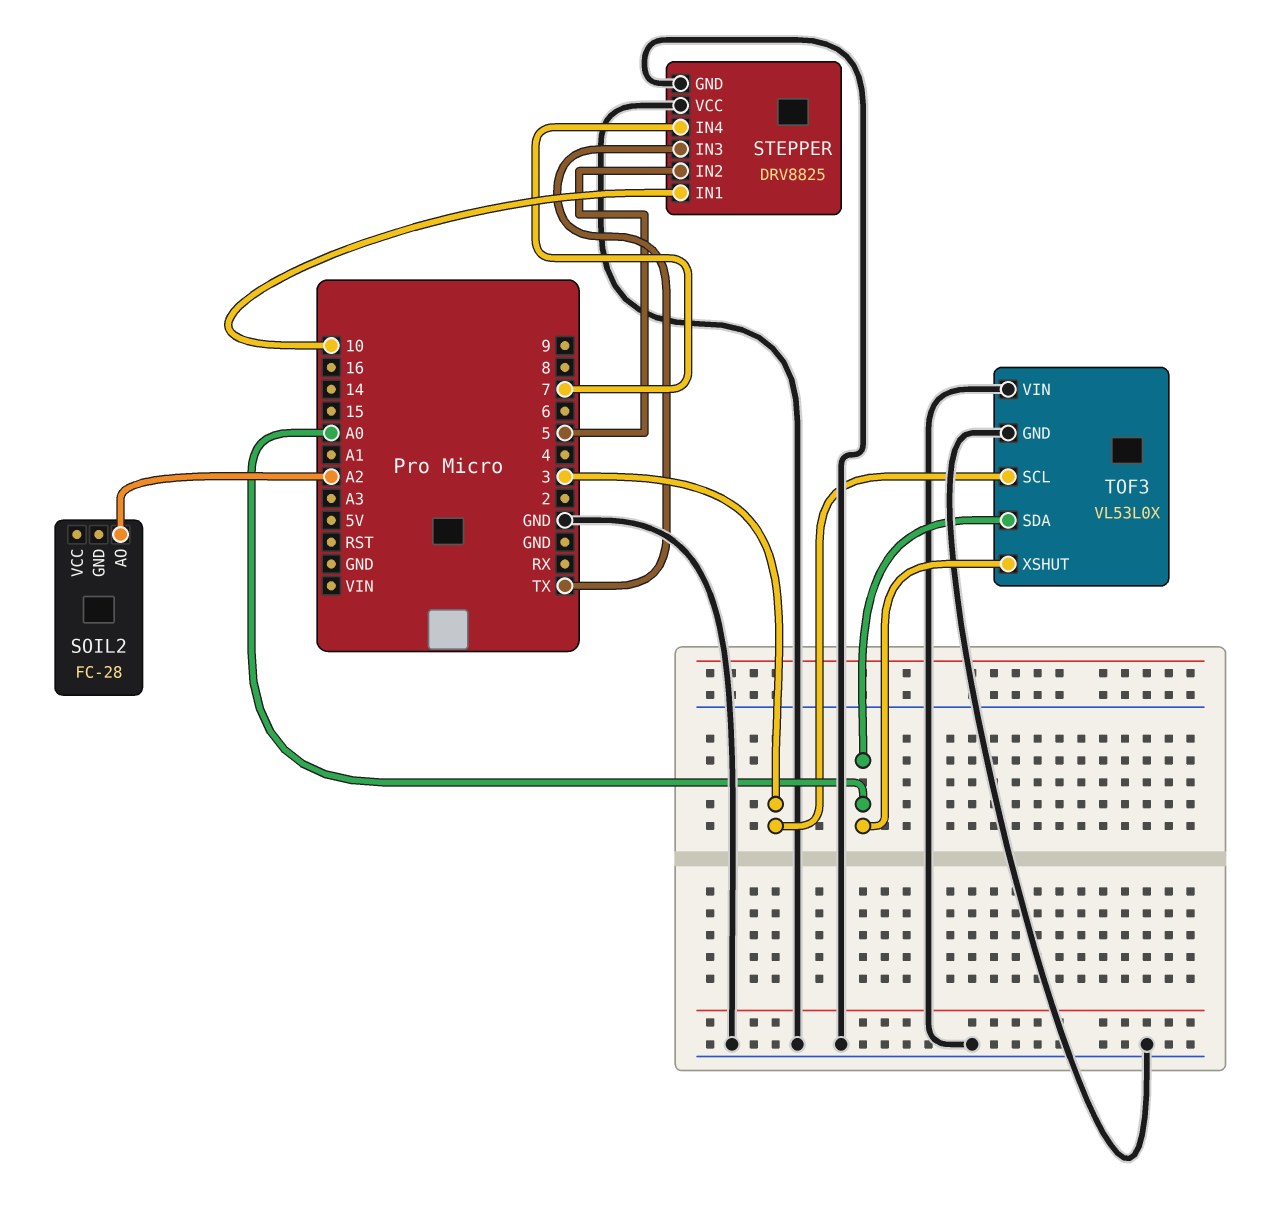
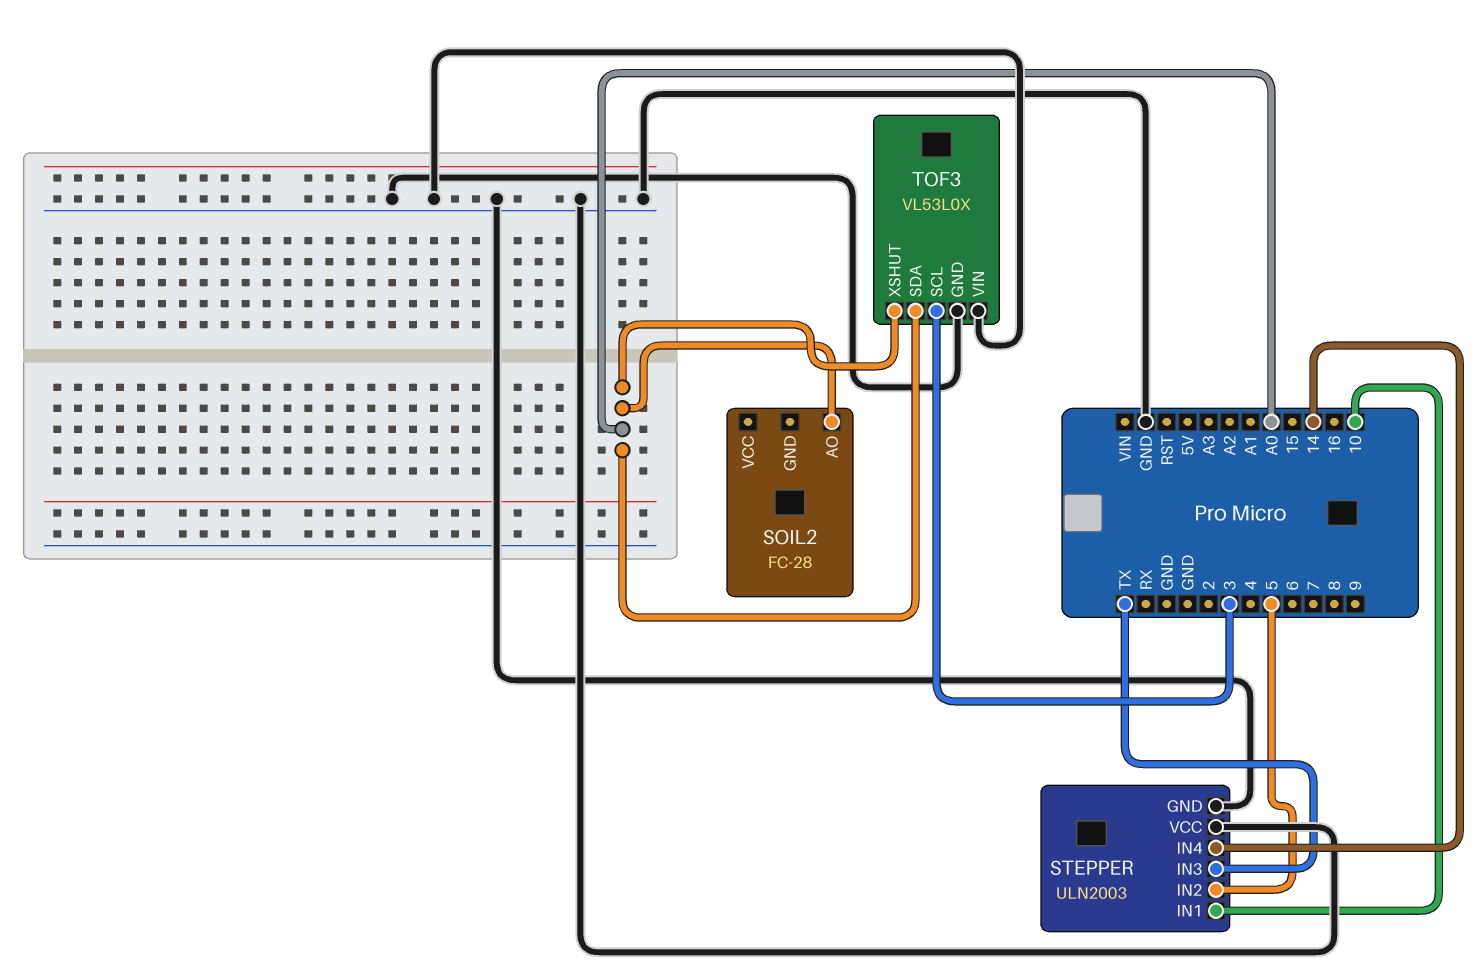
SOIL2 pin AO: A2 -> A0
STEPPER: DRV8825 -> ULN2003
STEPPER pin IN4: 7 -> 14

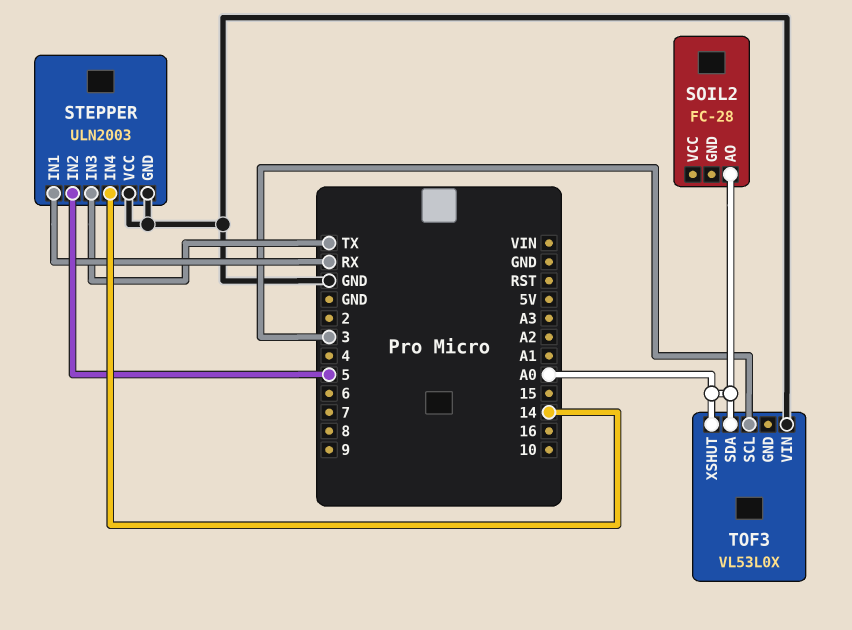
STEPPER pin IN1: 10 -> RX
TOF3 pin GND: GND -> none

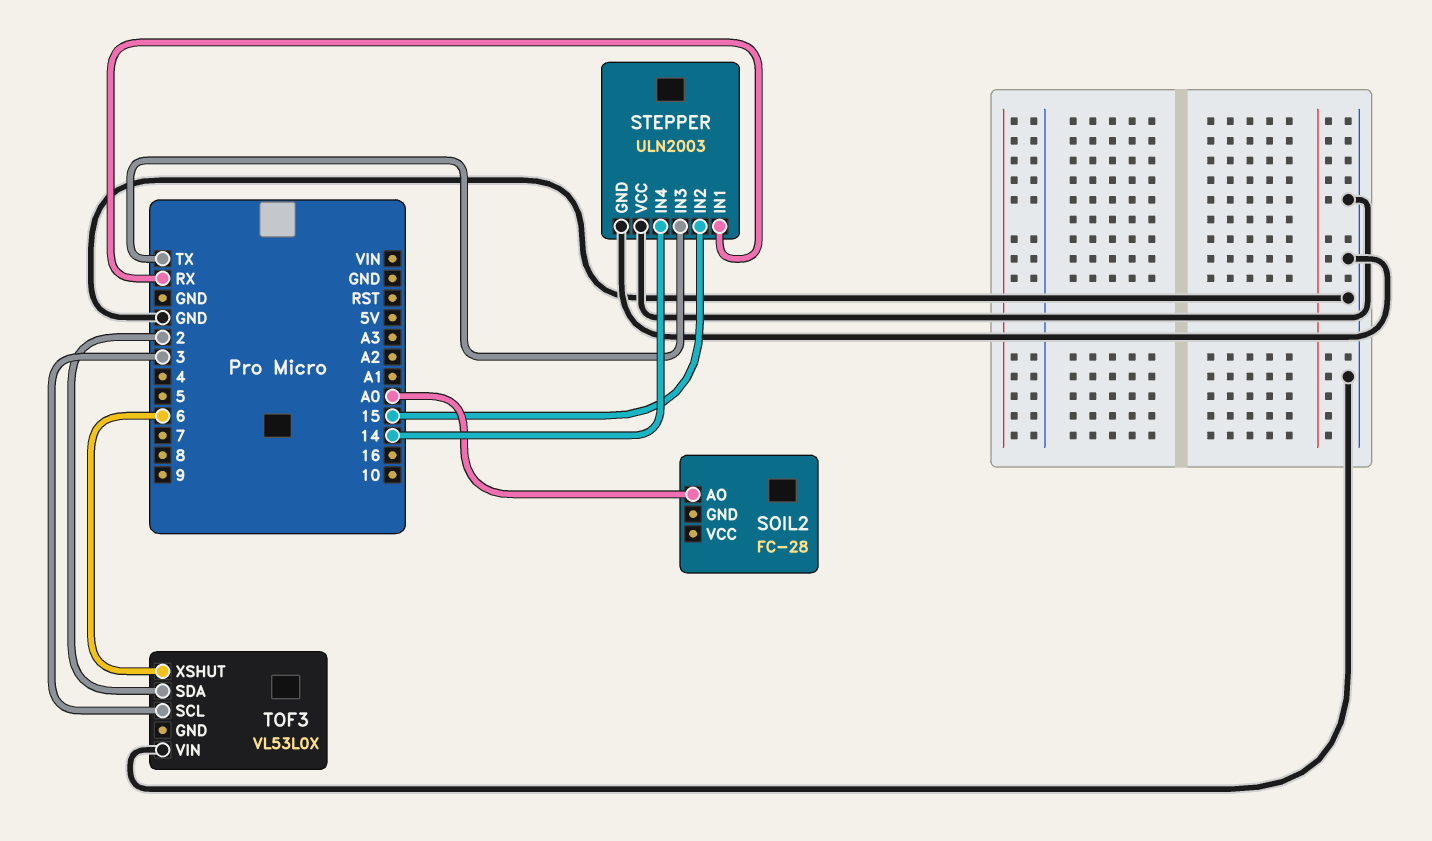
STEPPER pin IN2: 5 -> 15
TOF3 pin SDA: A0 -> 2
TOF3 pin XSHUT: A0 -> 6

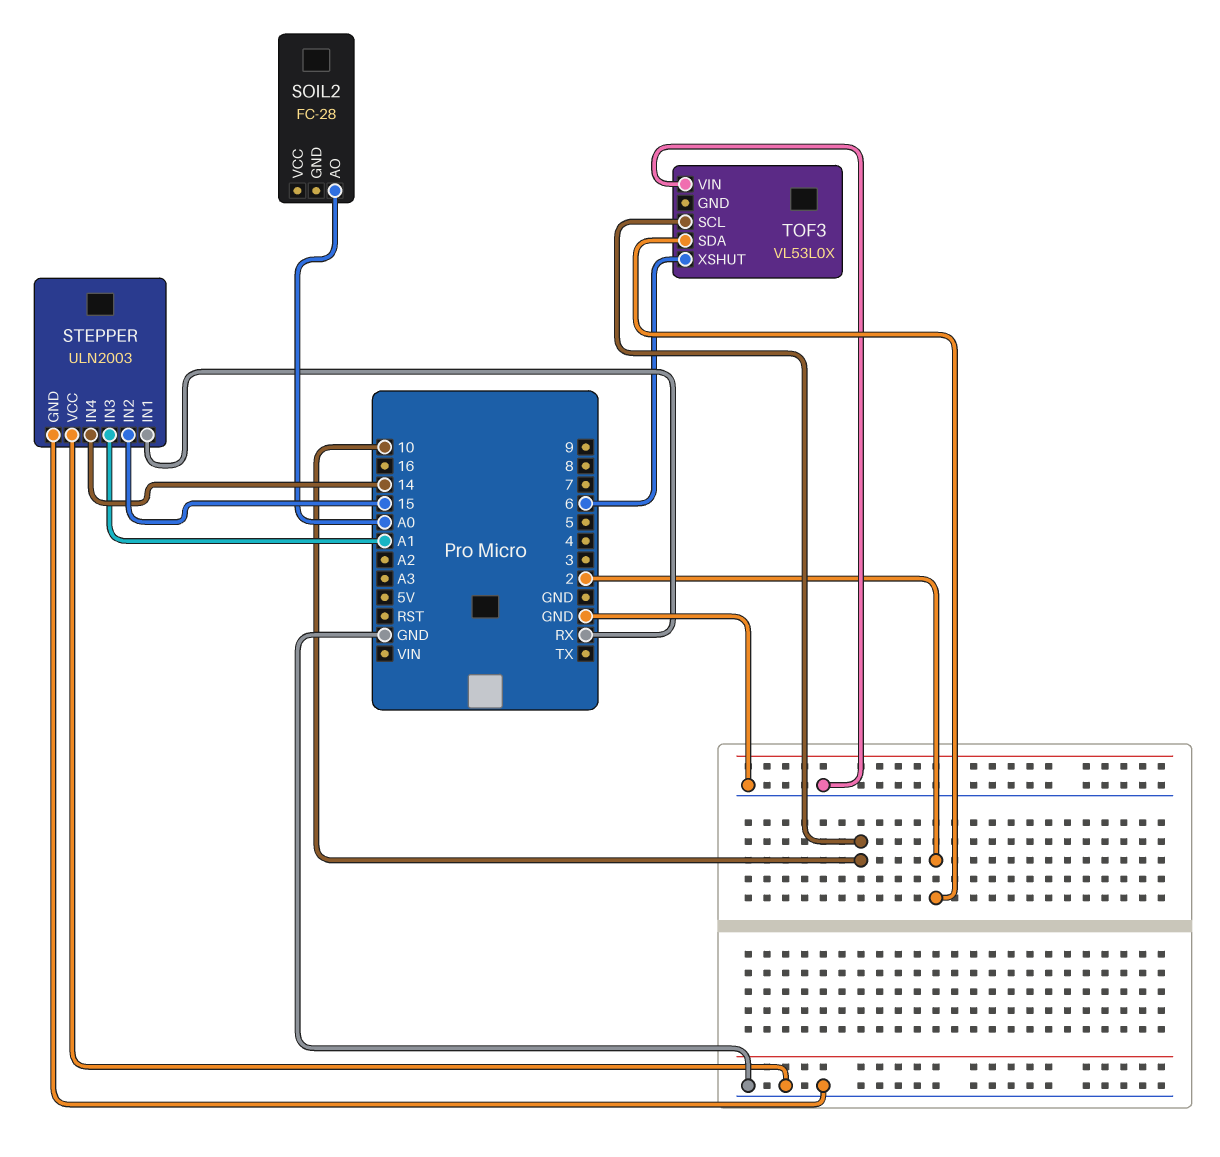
STEPPER pin IN3: TX -> A1
TOF3 pin SCL: 3 -> 10

